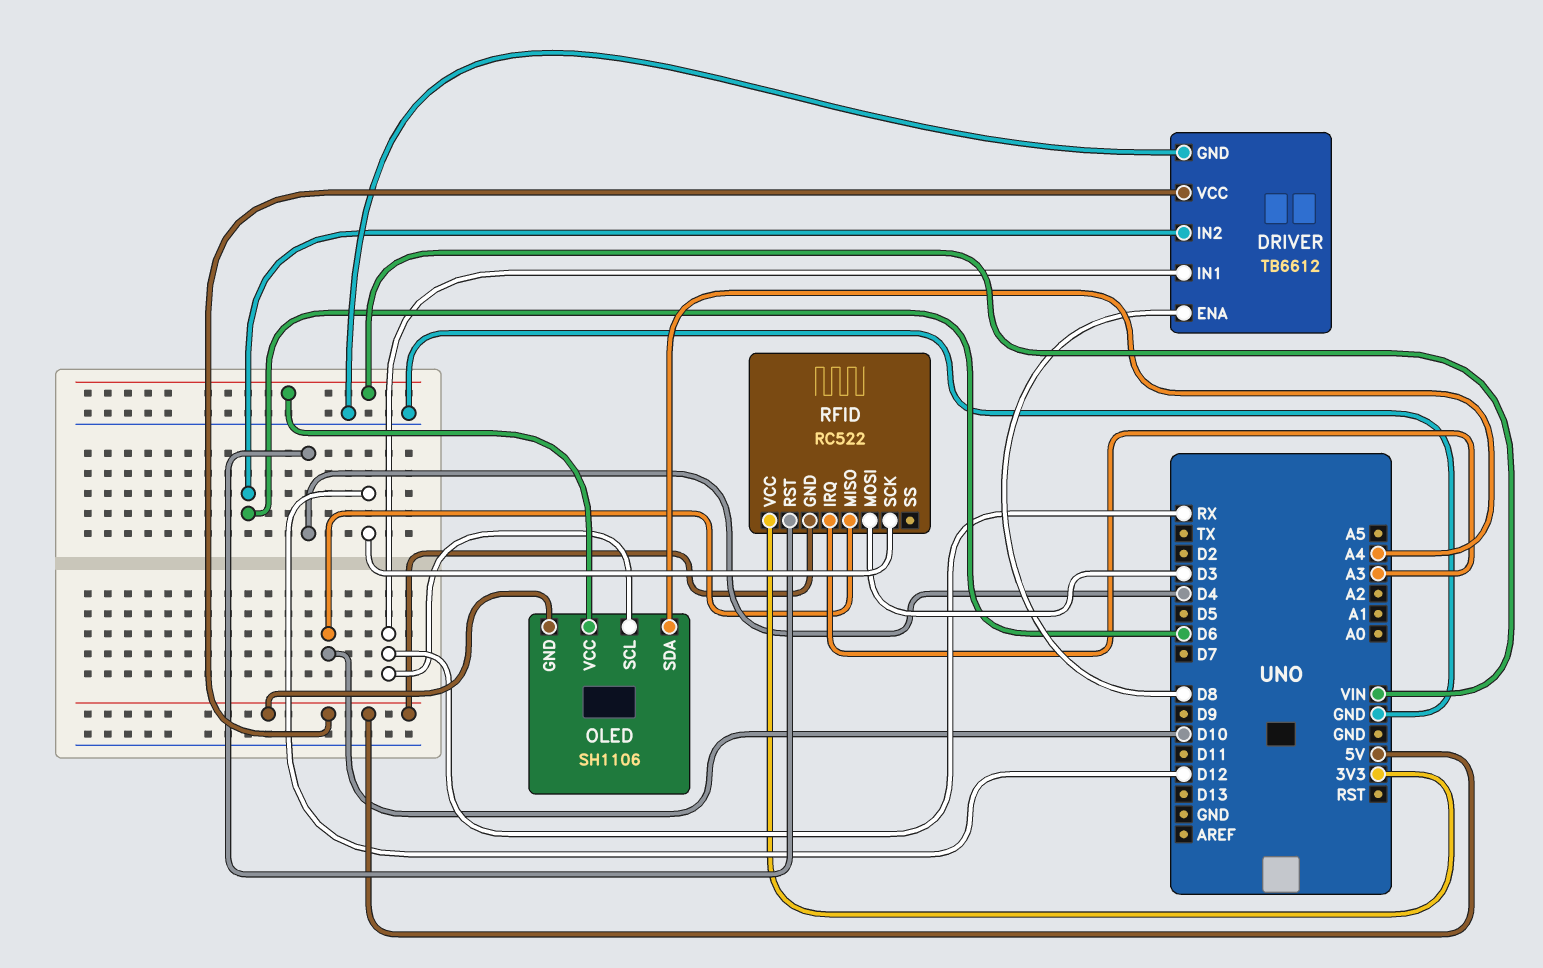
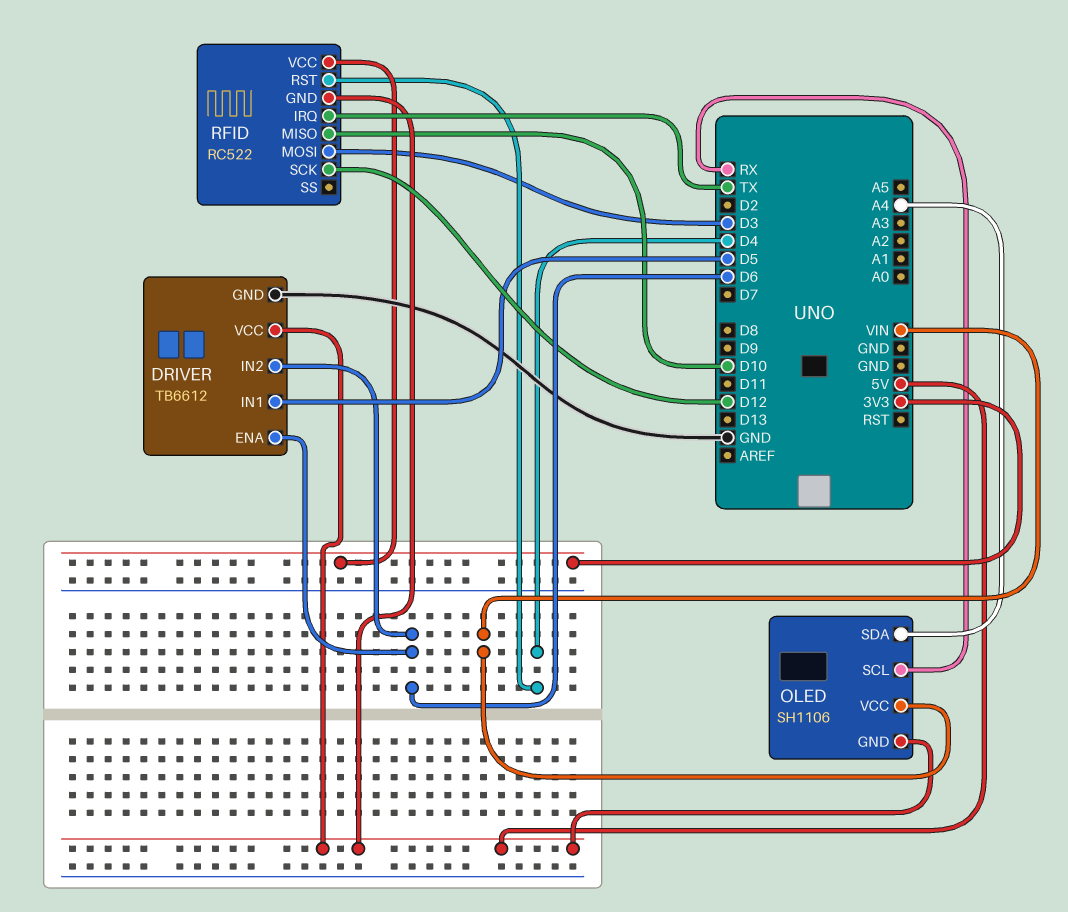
DRIVER pin ENA: D8 -> D6
DRIVER pin IN1: RX -> D5
RFID pin IRQ: A3 -> TX

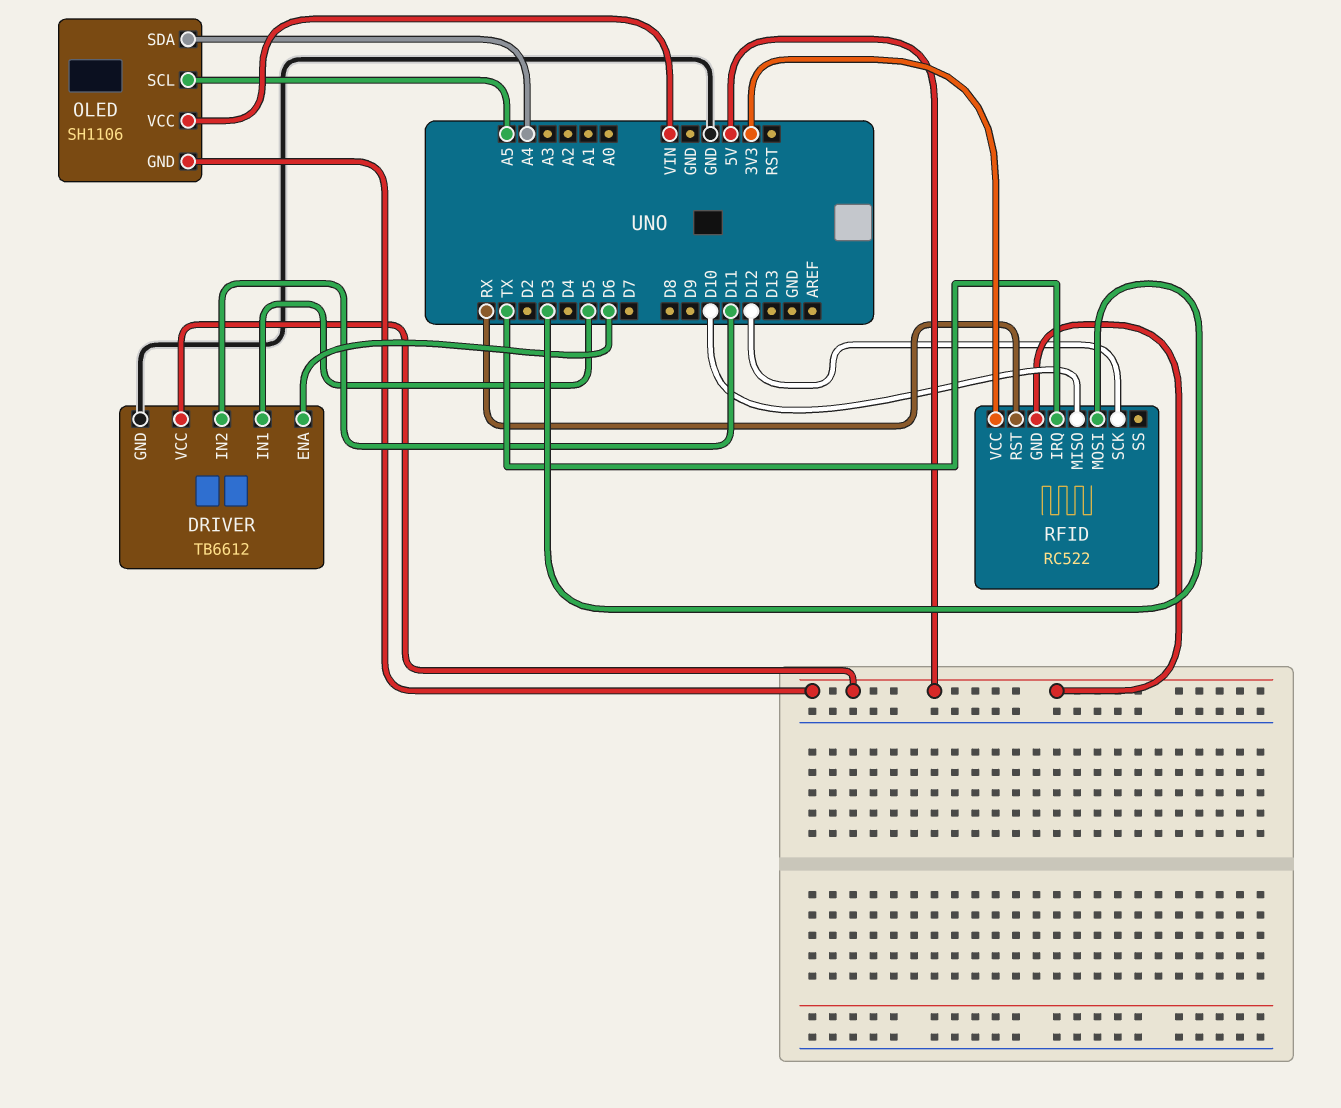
DRIVER pin IN2: D6 -> D11
OLED pin SCL: RX -> A5
RFID pin RST: D4 -> RX

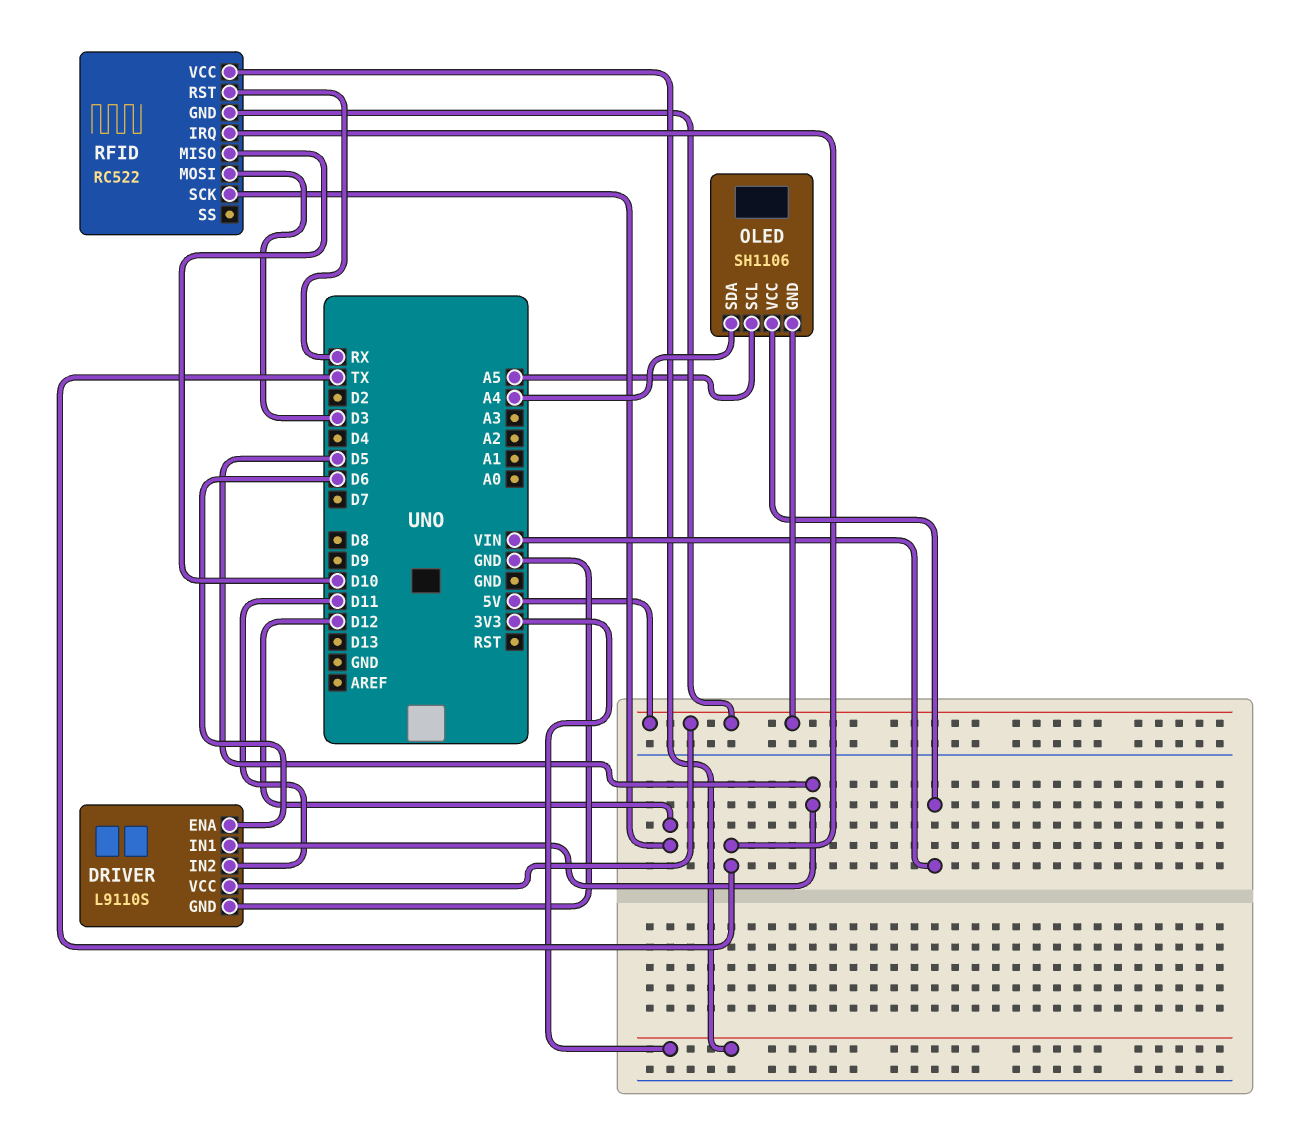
DRIVER: TB6612 -> L9110S

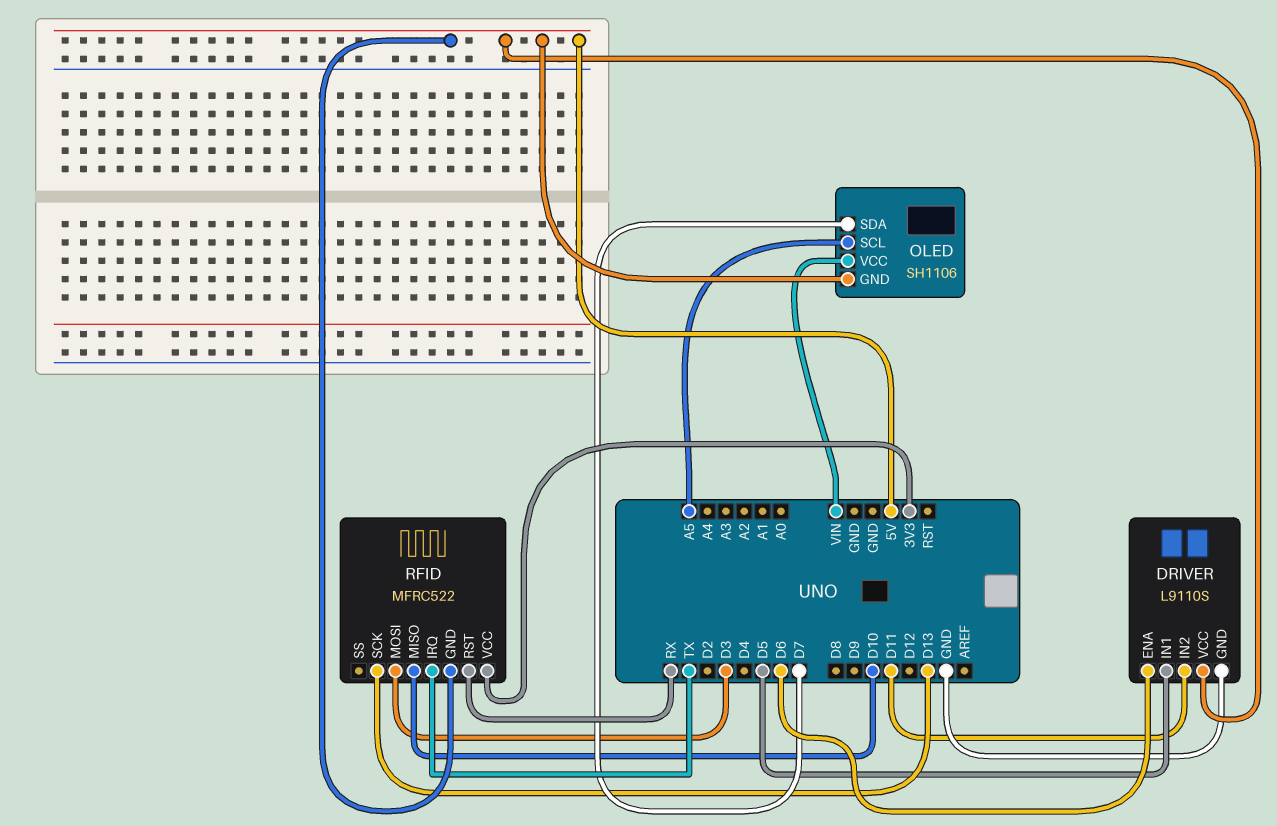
OLED pin SDA: A4 -> D7
RFID: RC522 -> MFRC522
RFID pin SCK: D12 -> D13

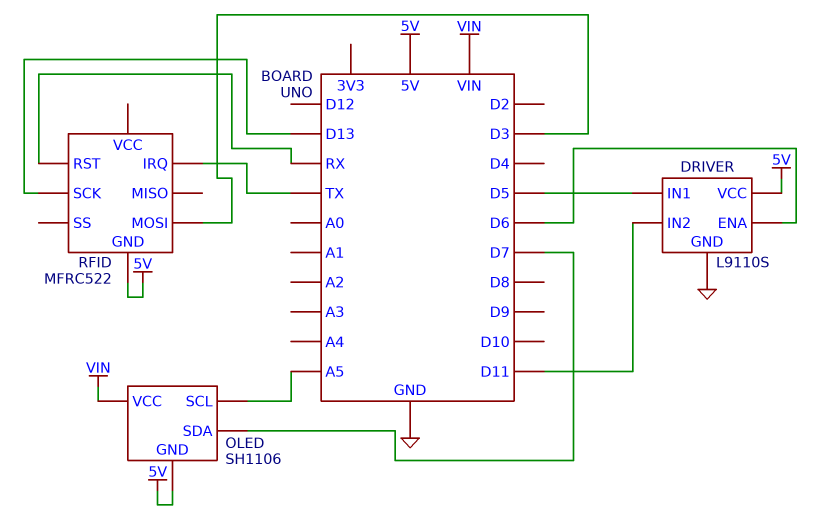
RFID pin MISO: D10 -> none
RFID pin VCC: 3V3 -> none

